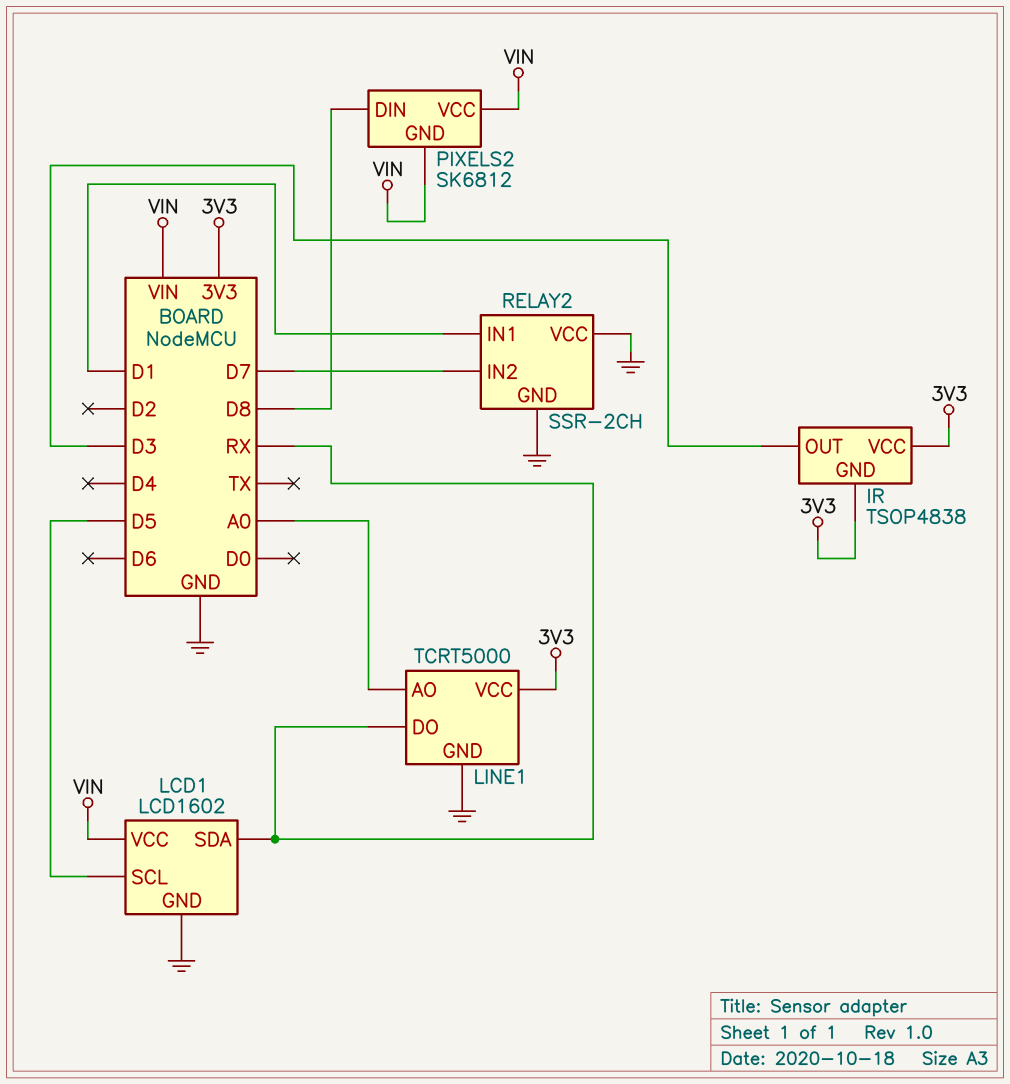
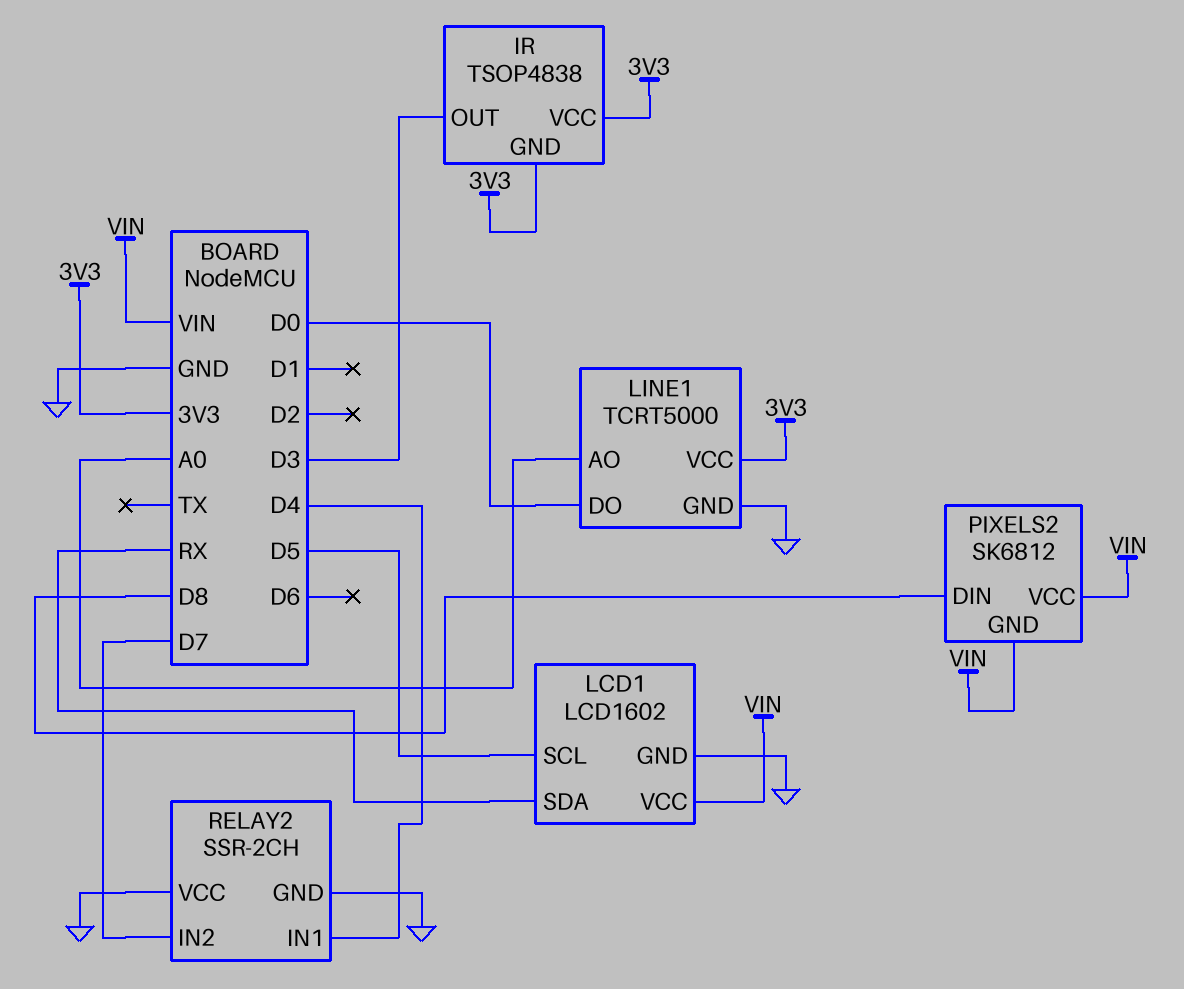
LINE1 pin DO: RX -> D0
RELAY2 pin IN1: D1 -> D4

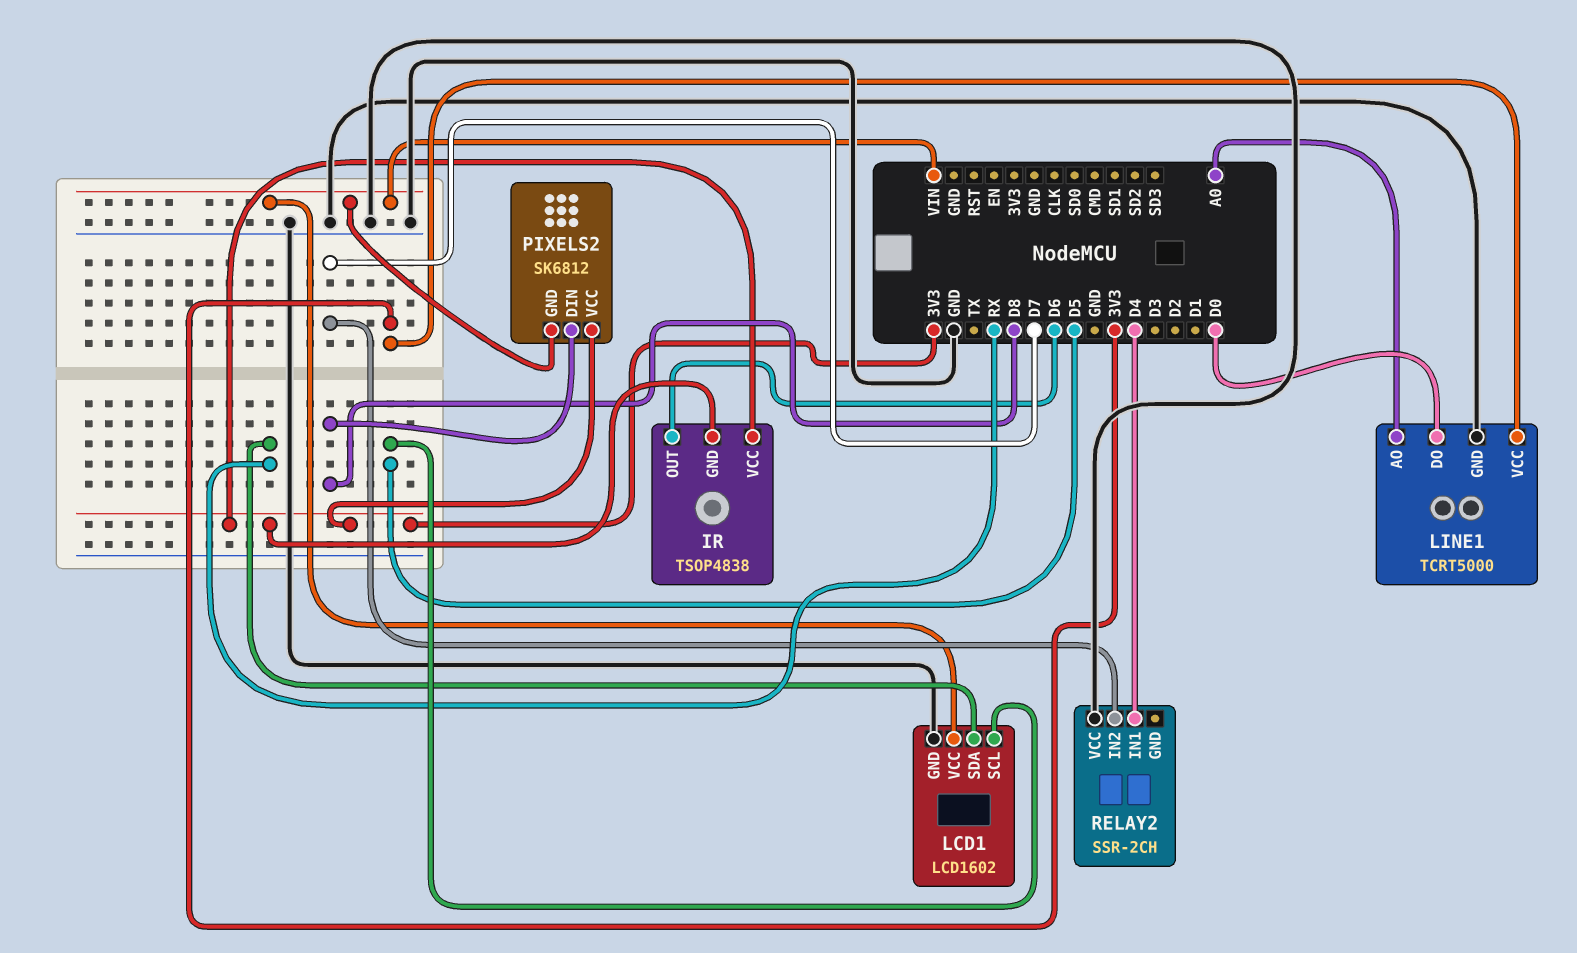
IR pin OUT: D3 -> D6
PIXELS2 pin VCC: VIN -> 3V3
RELAY2 pin GND: GND -> none

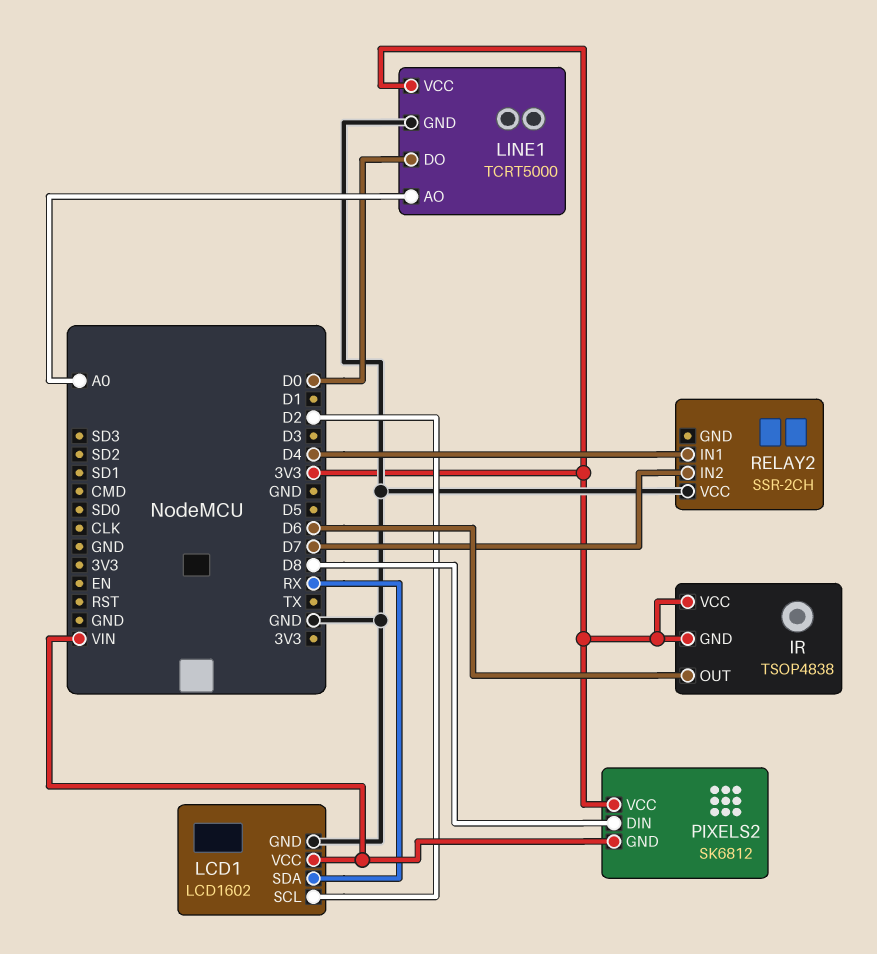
LCD1 pin SCL: D5 -> D2

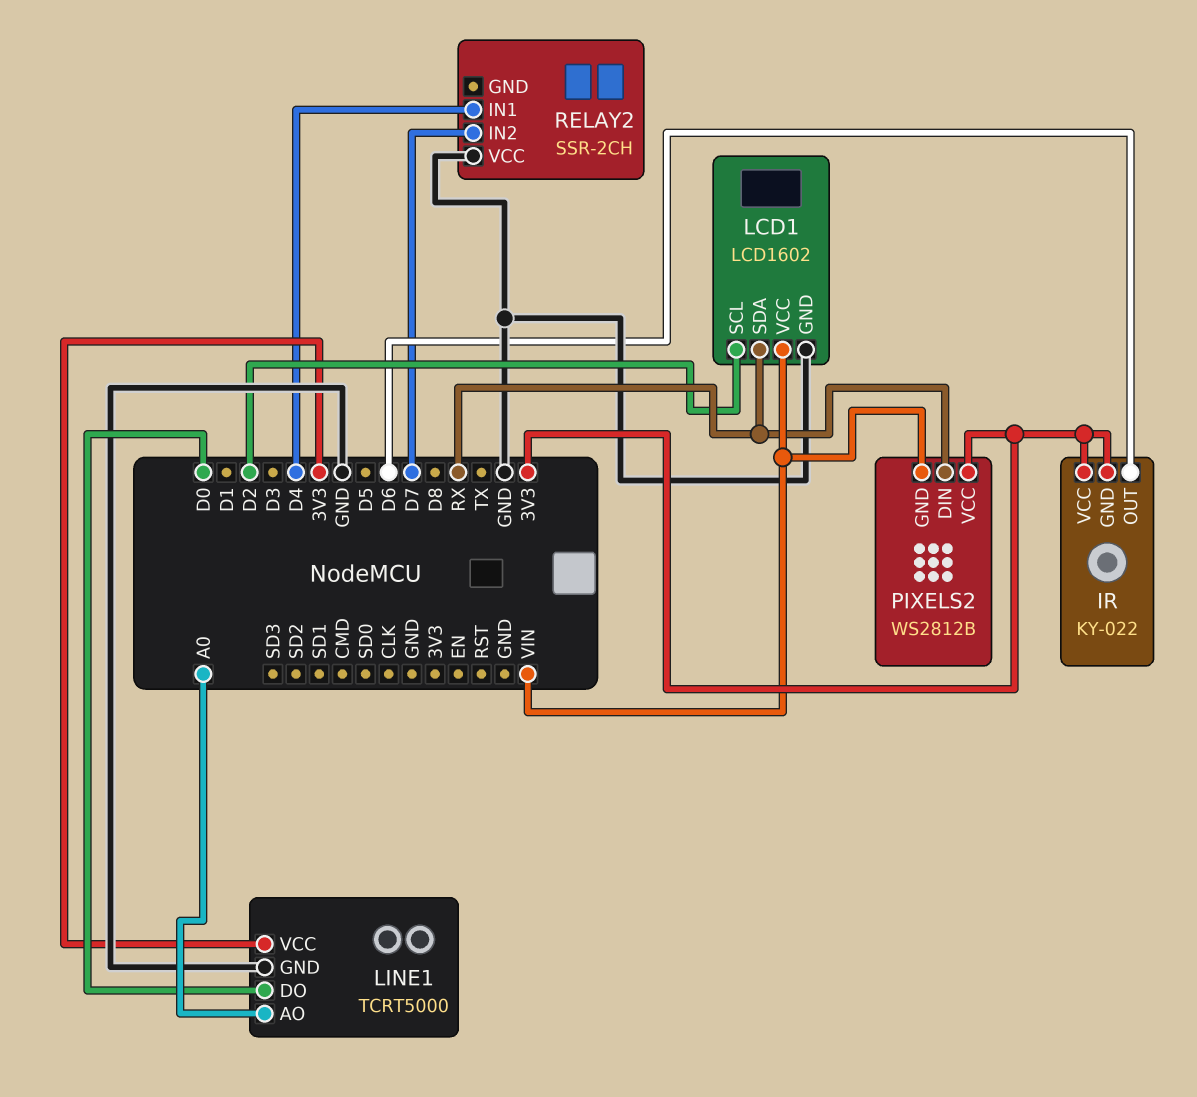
IR: TSOP4838 -> KY-022
PIXELS2: SK6812 -> WS2812B
PIXELS2 pin DIN: D8 -> RX

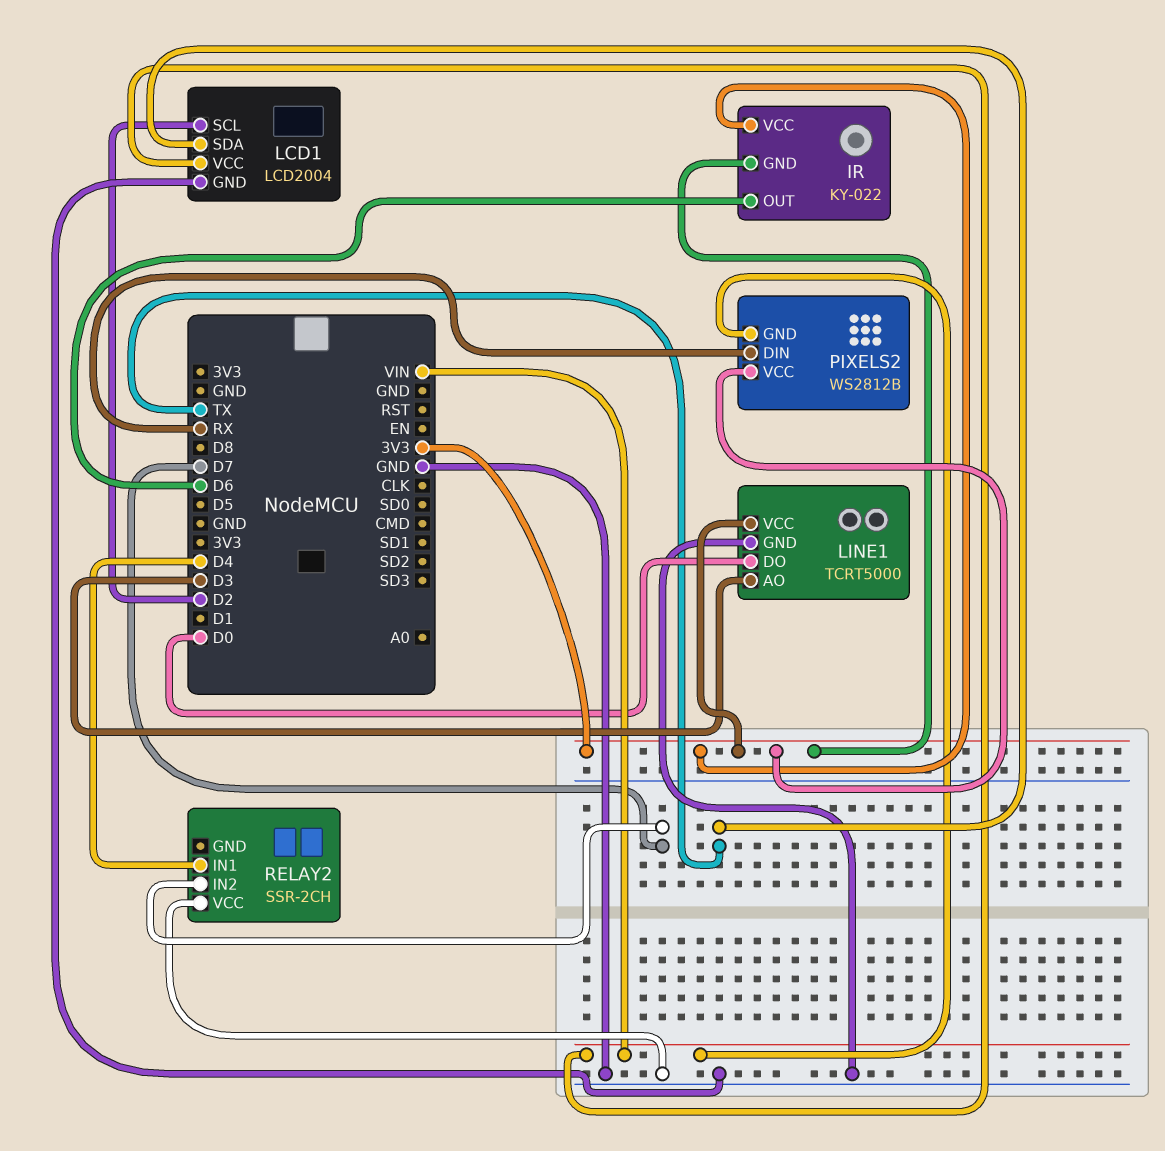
LCD1: LCD1602 -> LCD2004
LCD1 pin SDA: RX -> TX
LINE1 pin AO: A0 -> D3

